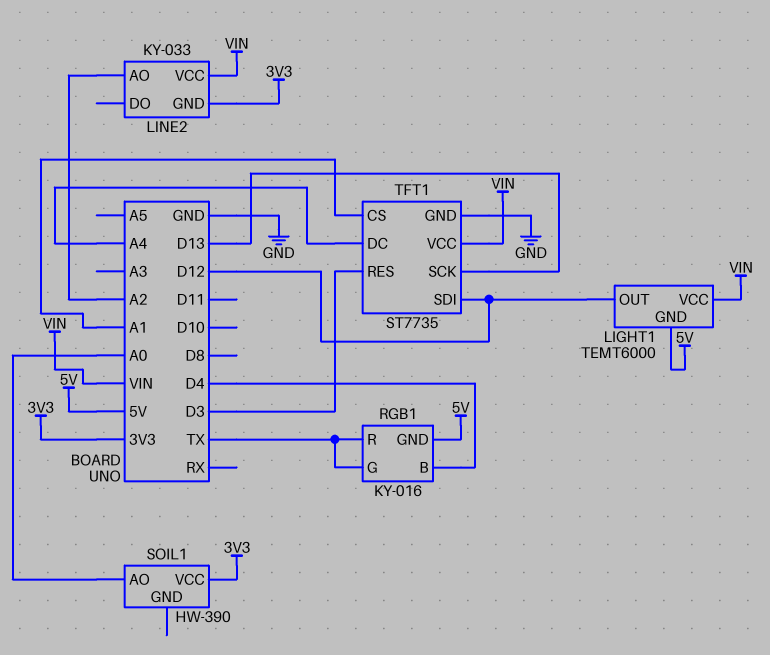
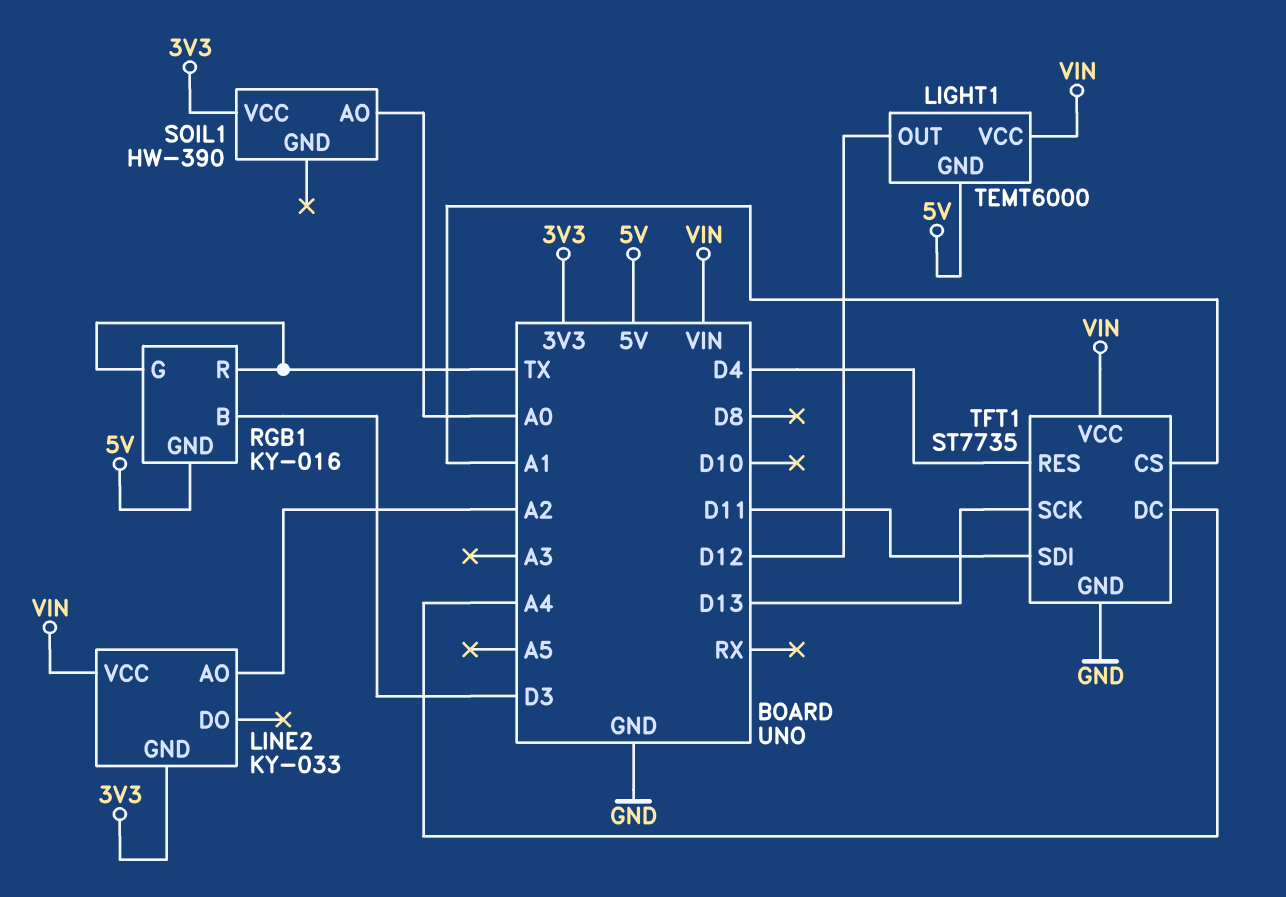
RGB1 pin B: D4 -> D3
TFT1 pin RES: D3 -> D4
TFT1 pin SDI: D12 -> D11

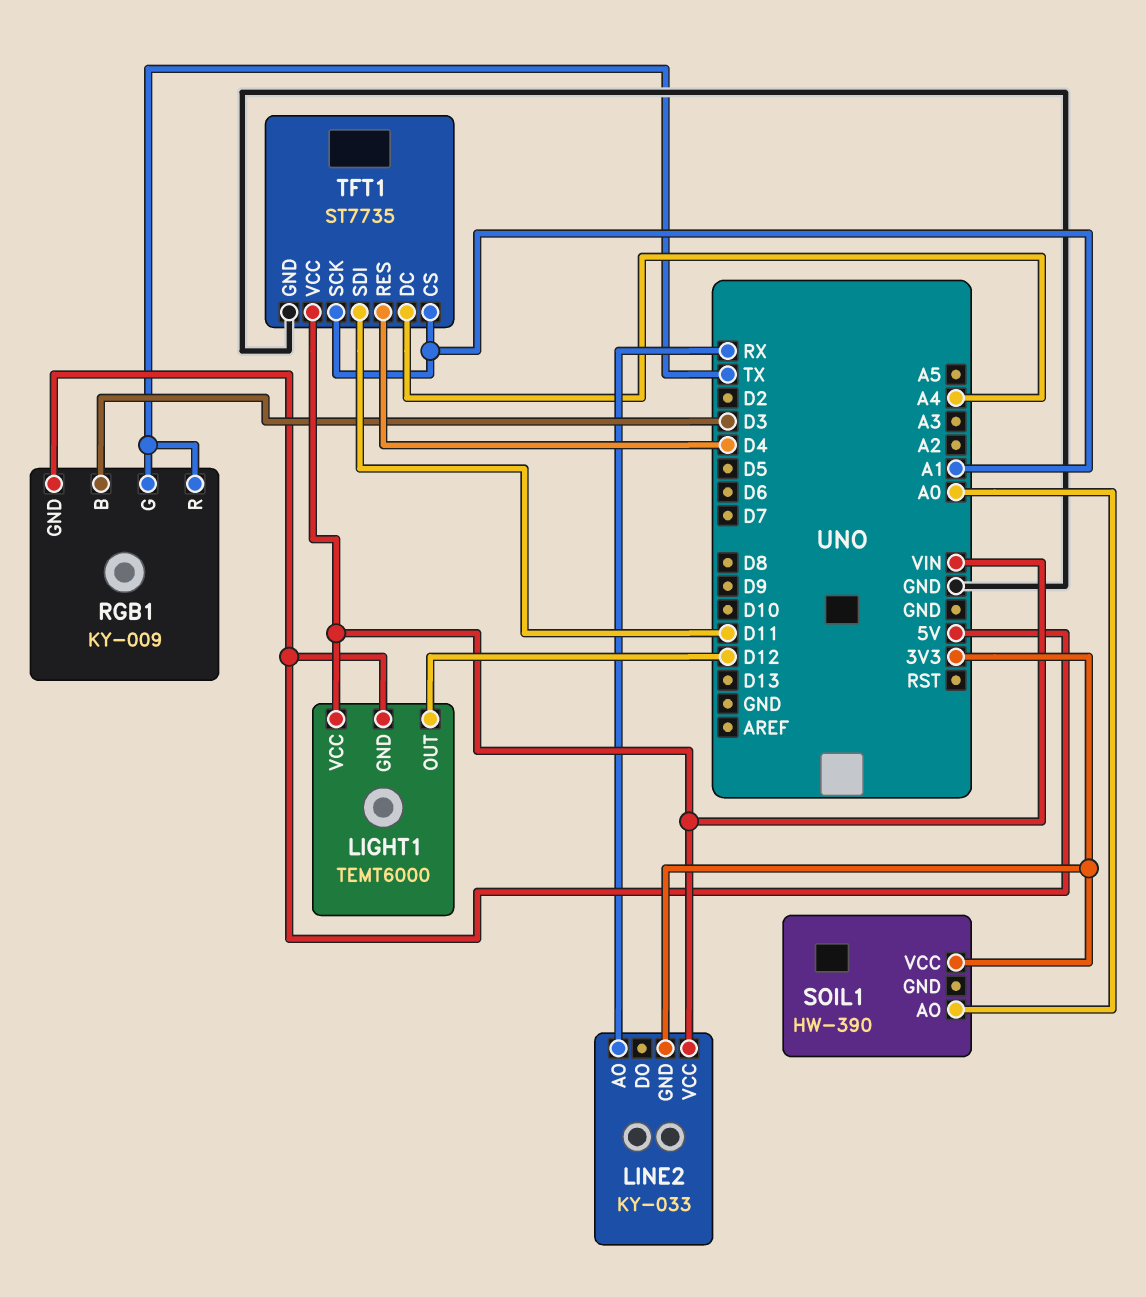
LINE2 pin AO: A2 -> RX
RGB1: KY-016 -> KY-009
TFT1 pin SCK: D13 -> A1

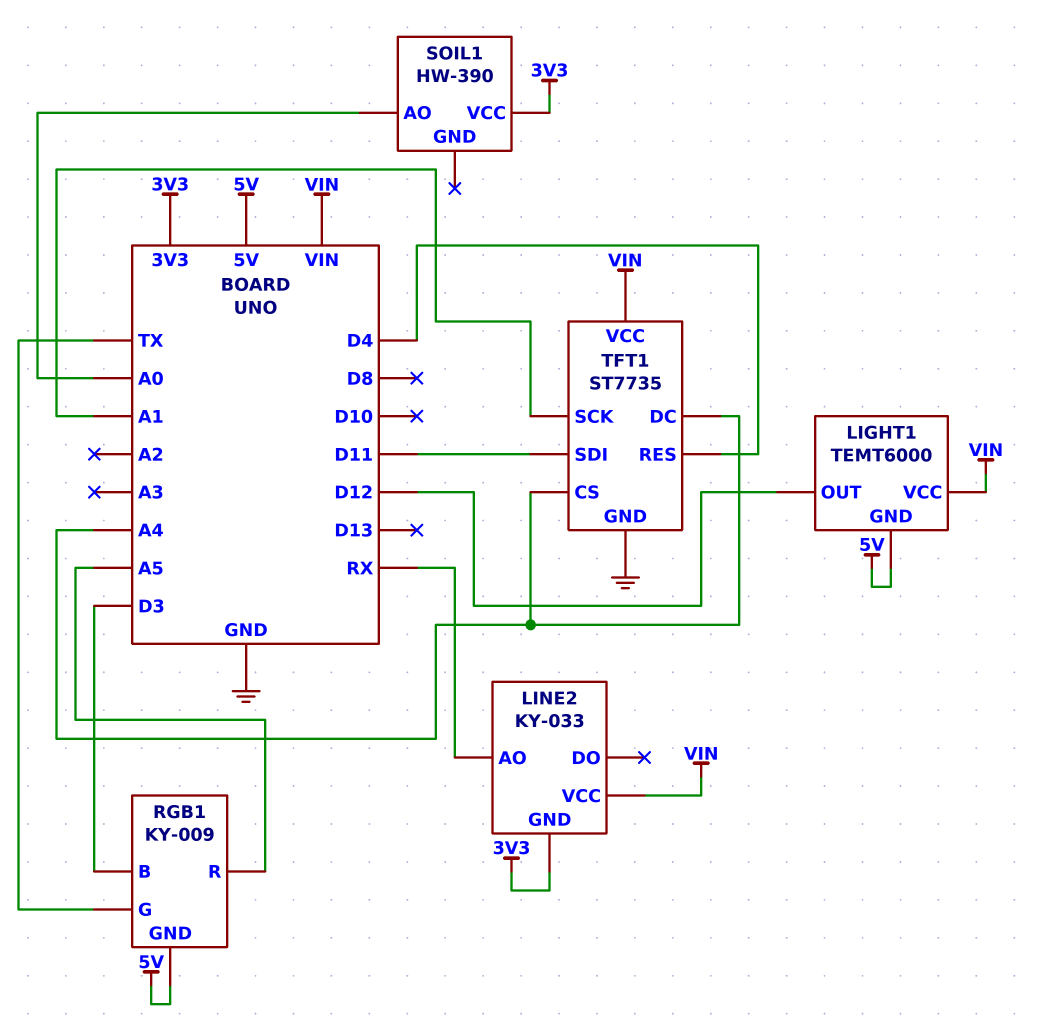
RGB1 pin R: TX -> A5
TFT1 pin CS: A1 -> A4

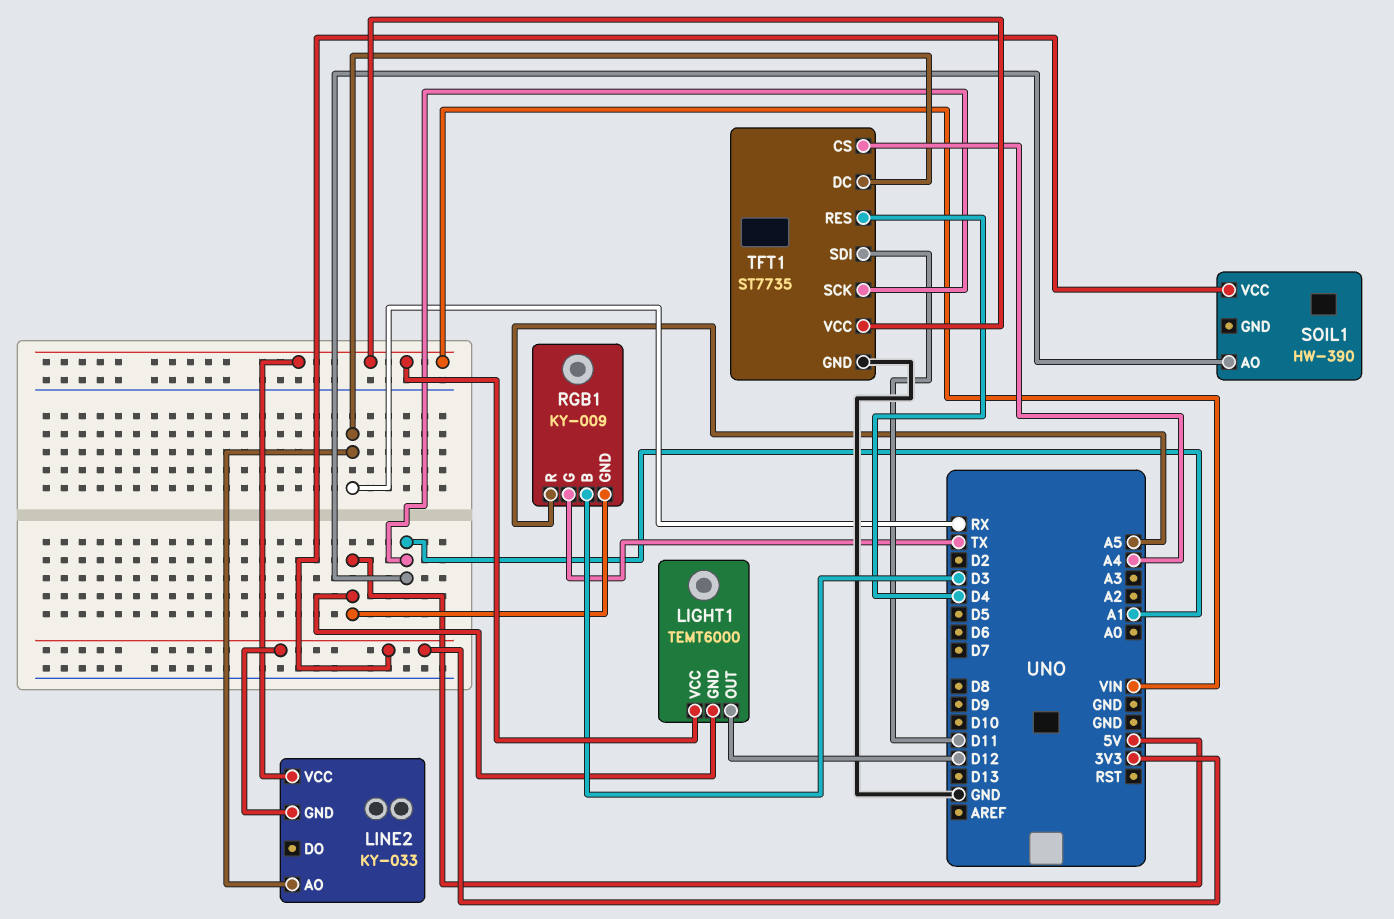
SOIL1 pin AO: A0 -> A1
TFT1 pin DC: A4 -> RX

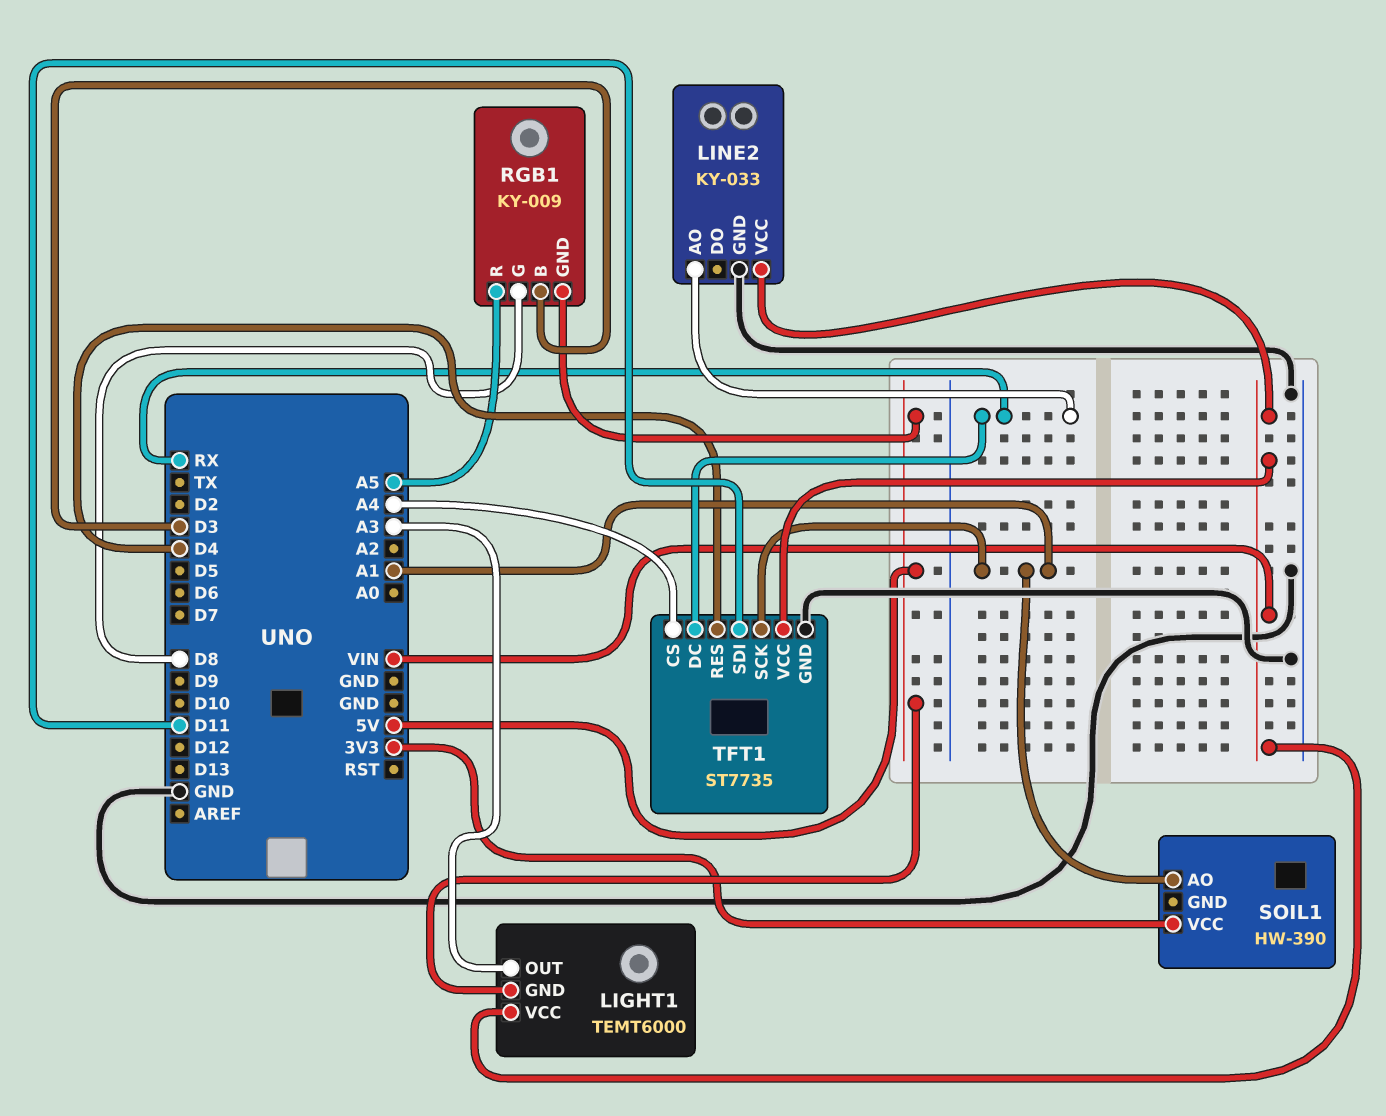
LIGHT1 pin OUT: D12 -> A3
LINE2 pin GND: 3V3 -> GND
RGB1 pin G: TX -> D8

